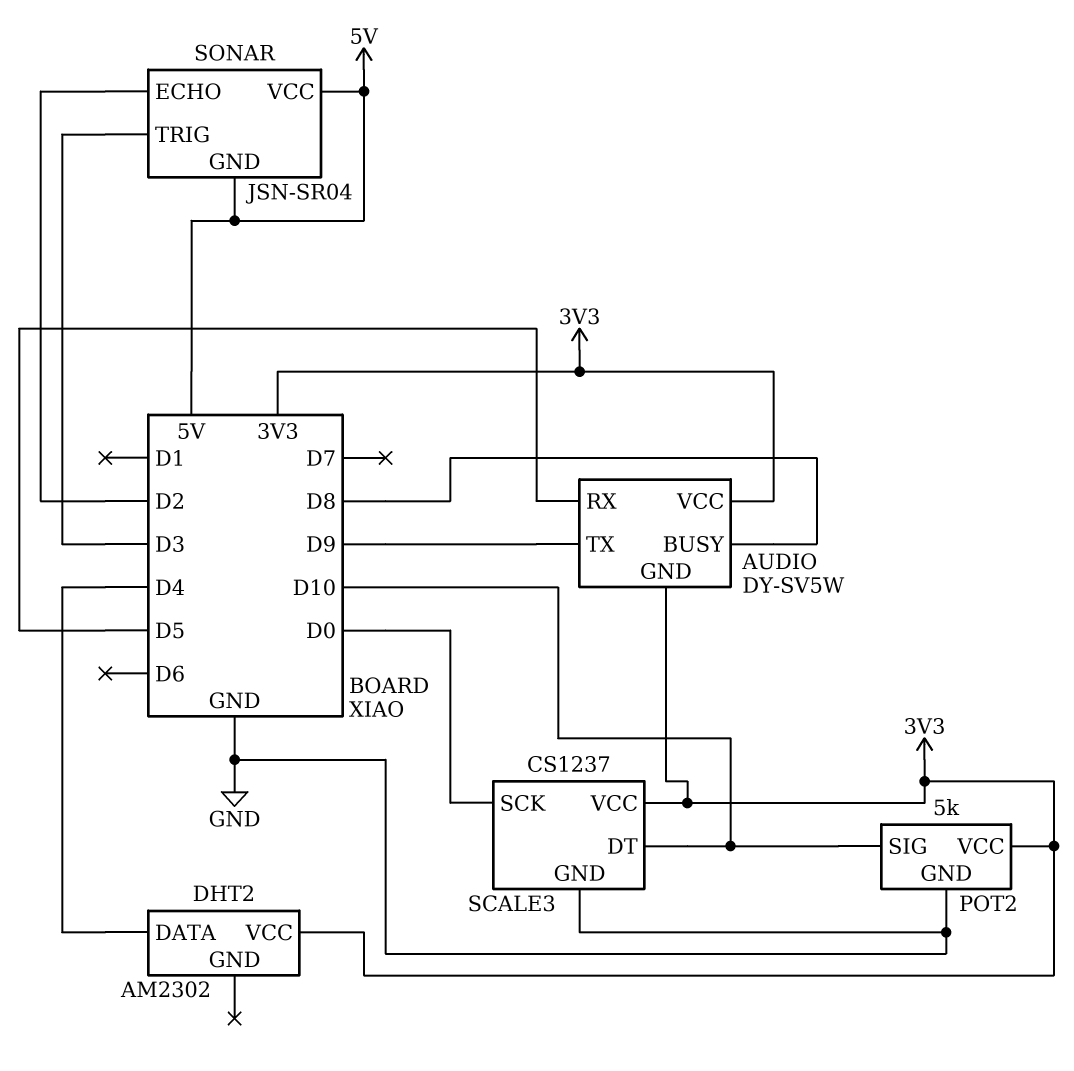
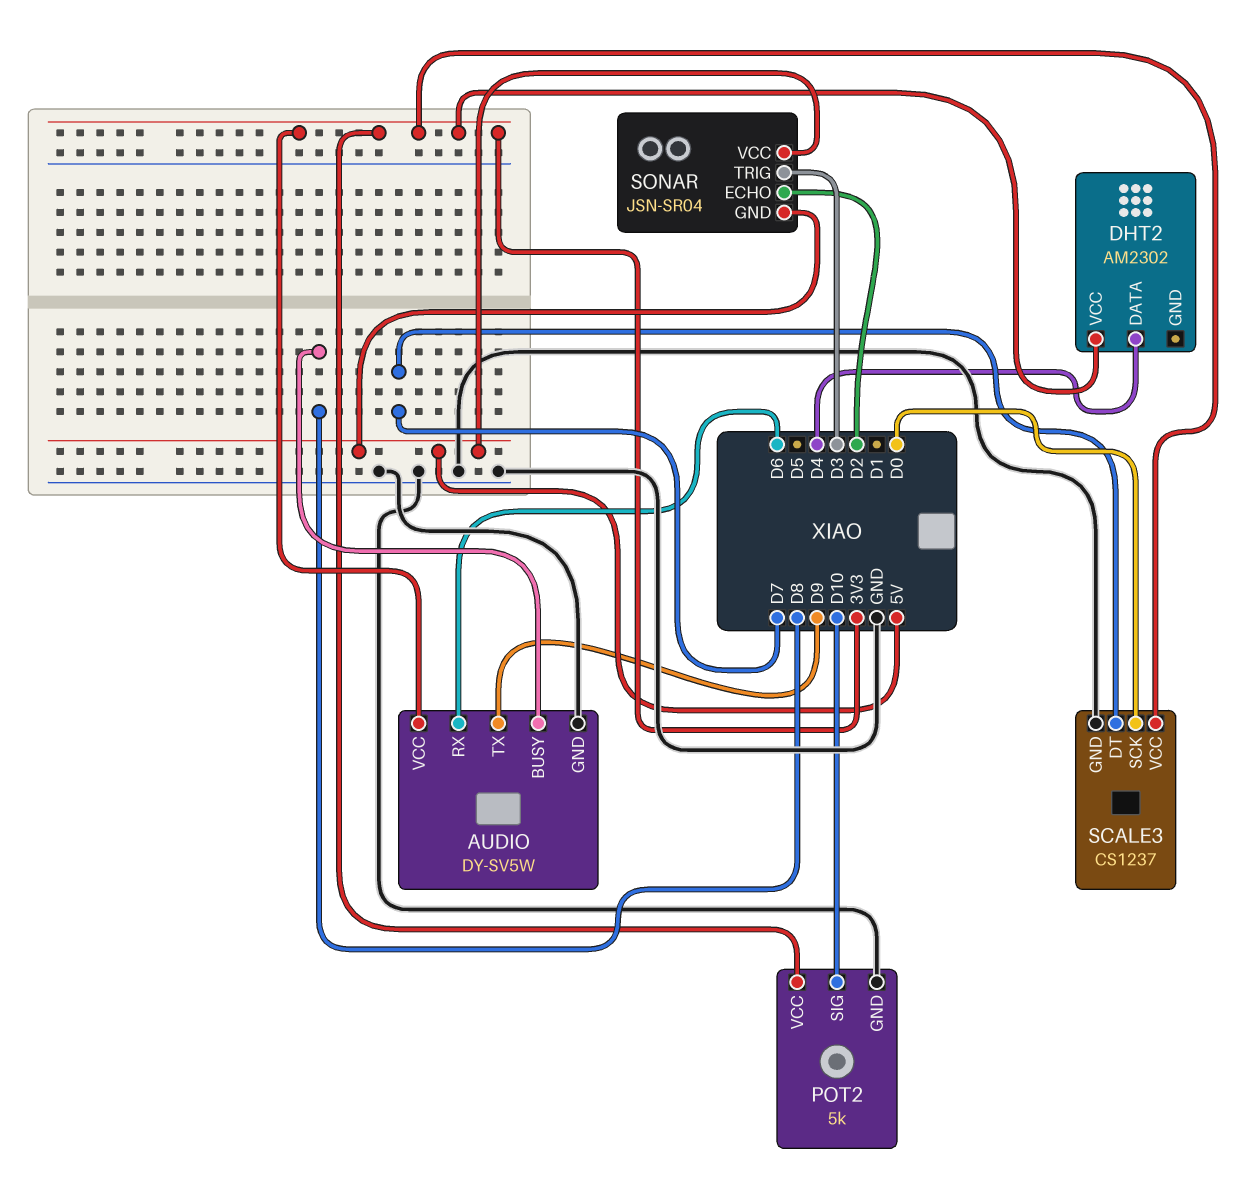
AUDIO pin GND: 3V3 -> GND
AUDIO pin RX: D5 -> D6
SCALE3 pin DT: D10 -> D7

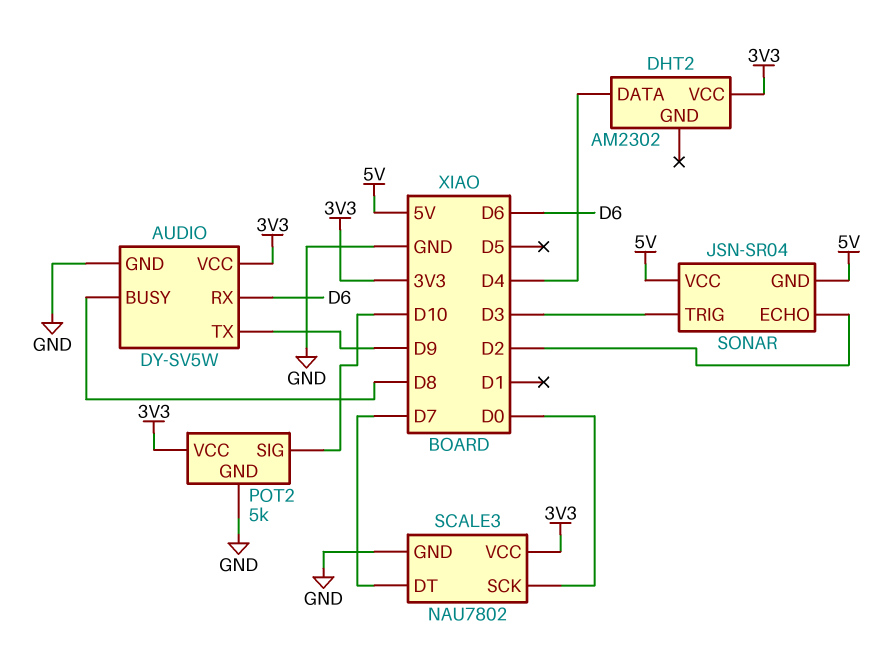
SCALE3: CS1237 -> NAU7802

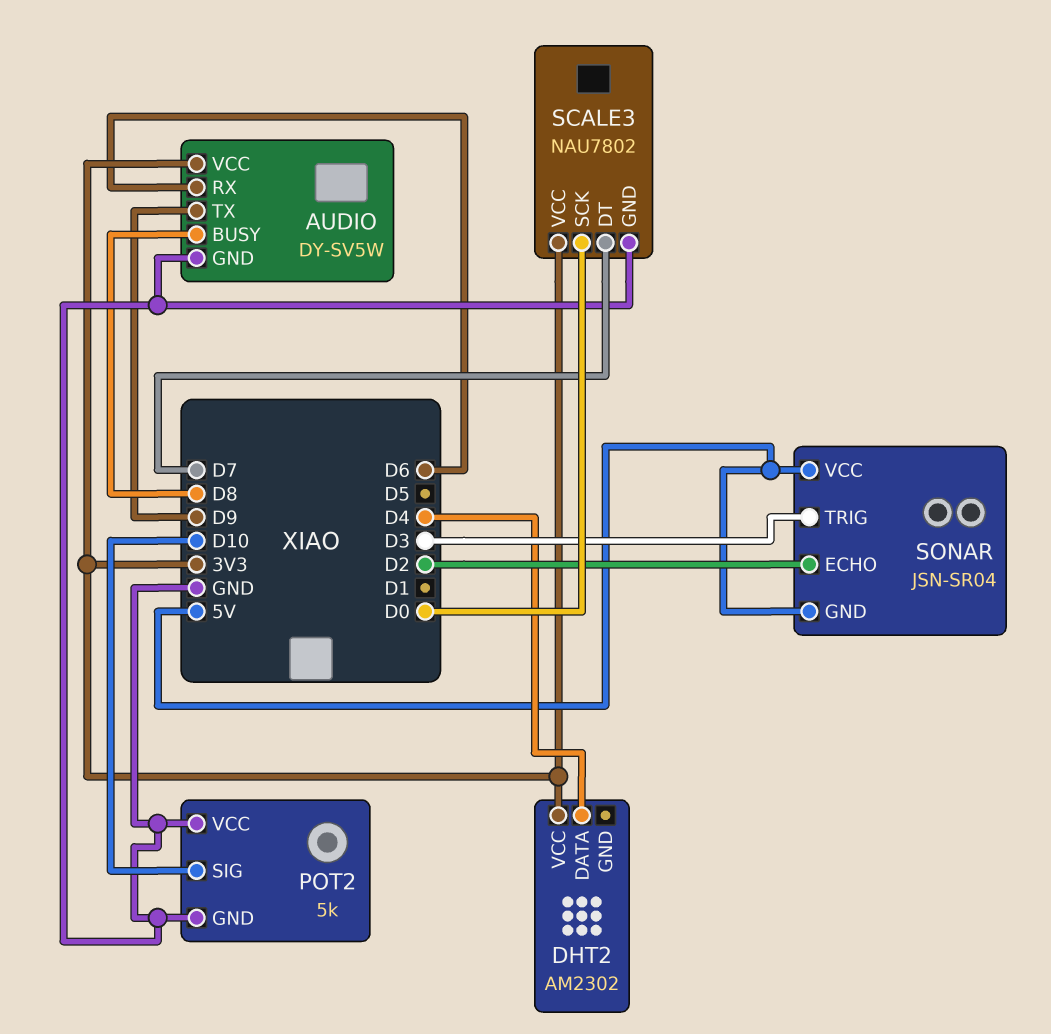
POT2 pin VCC: 3V3 -> GND

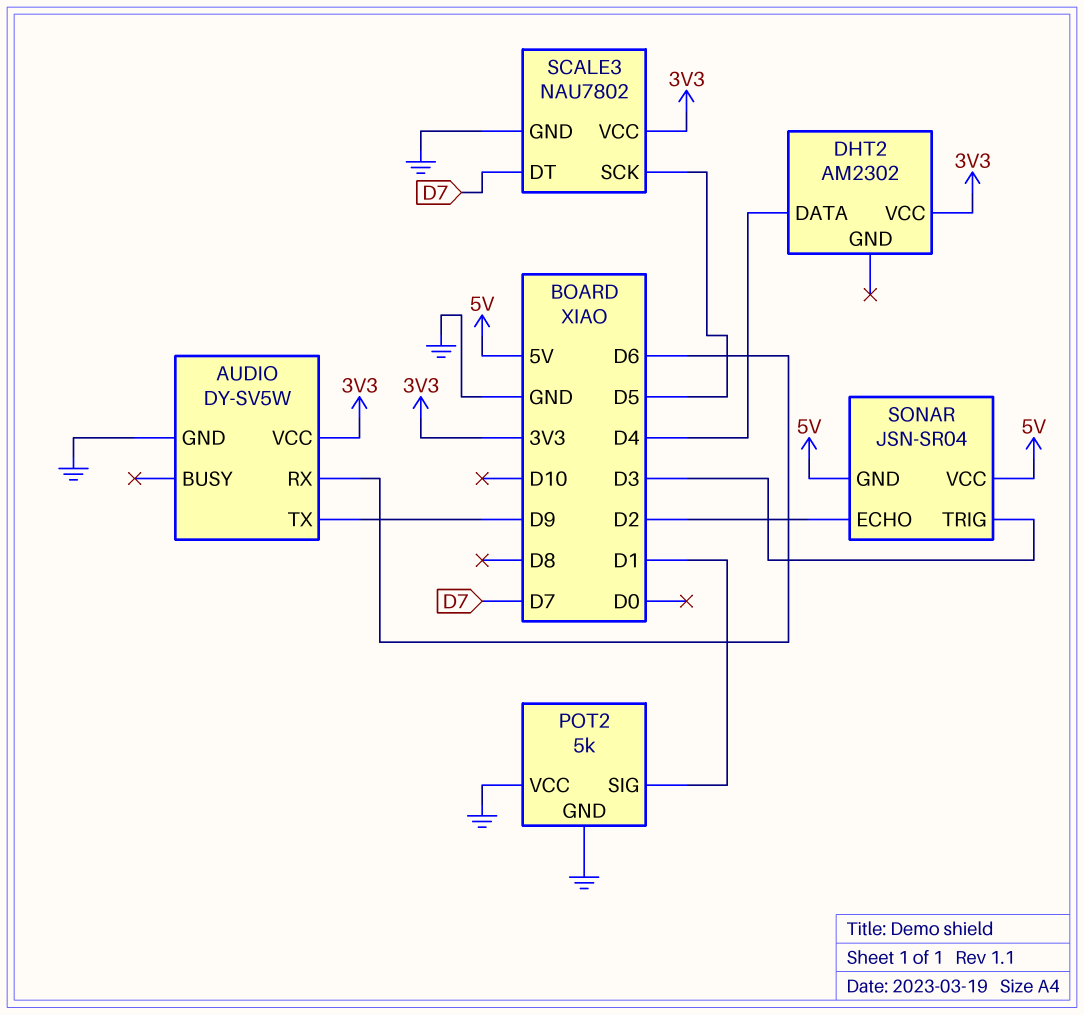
AUDIO pin BUSY: D8 -> none
POT2 pin SIG: D10 -> D1
SCALE3 pin SCK: D0 -> D5

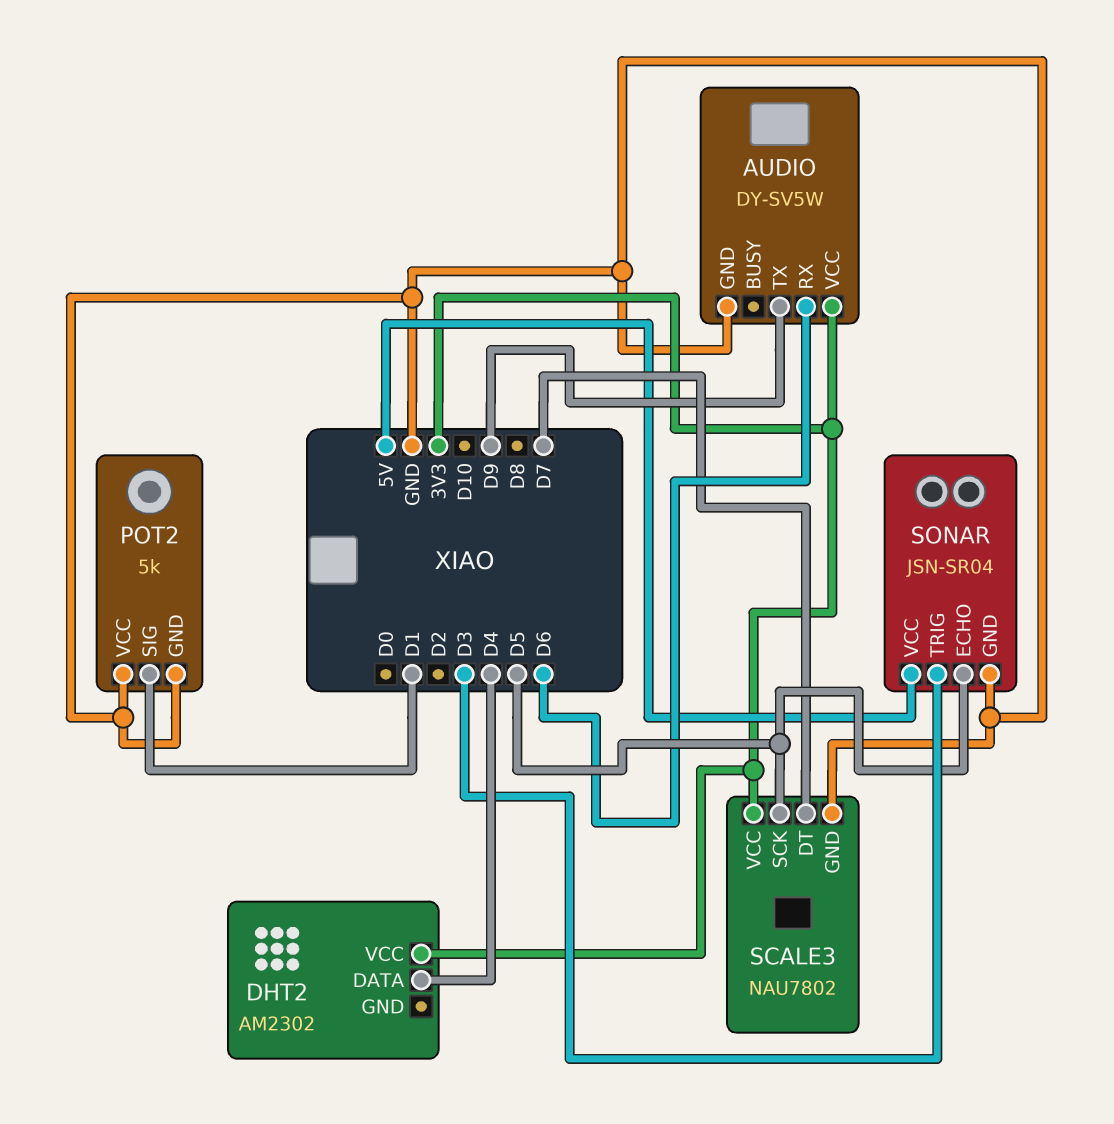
SONAR pin ECHO: D2 -> D5
SONAR pin GND: 5V -> GND

